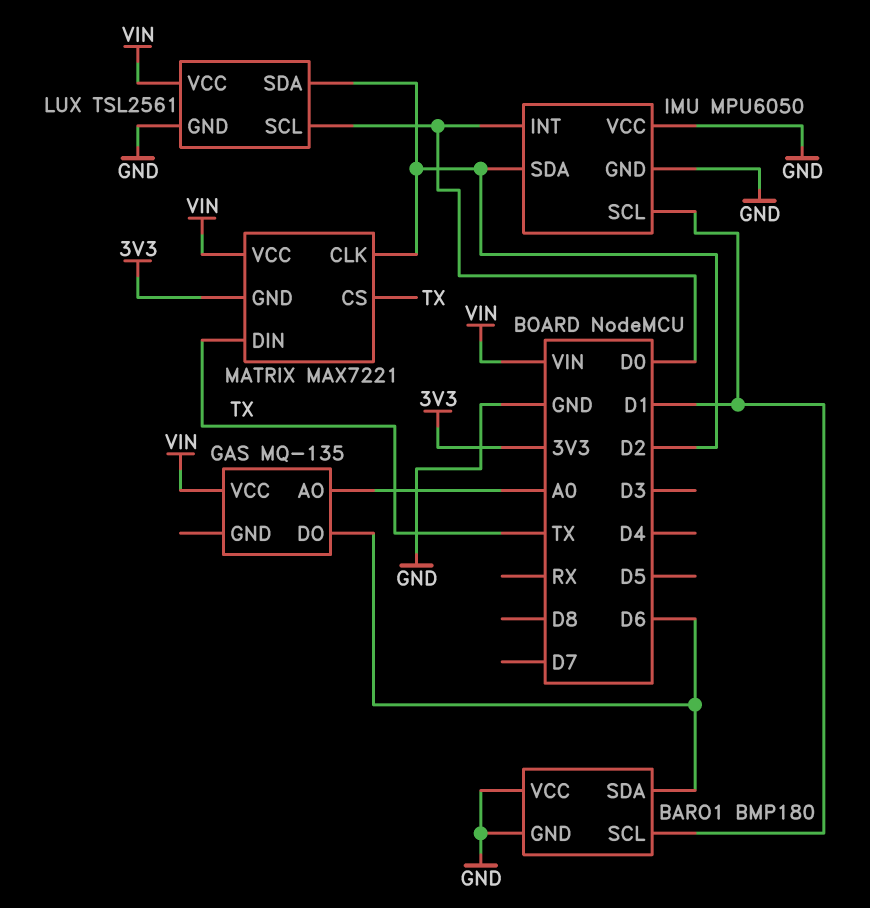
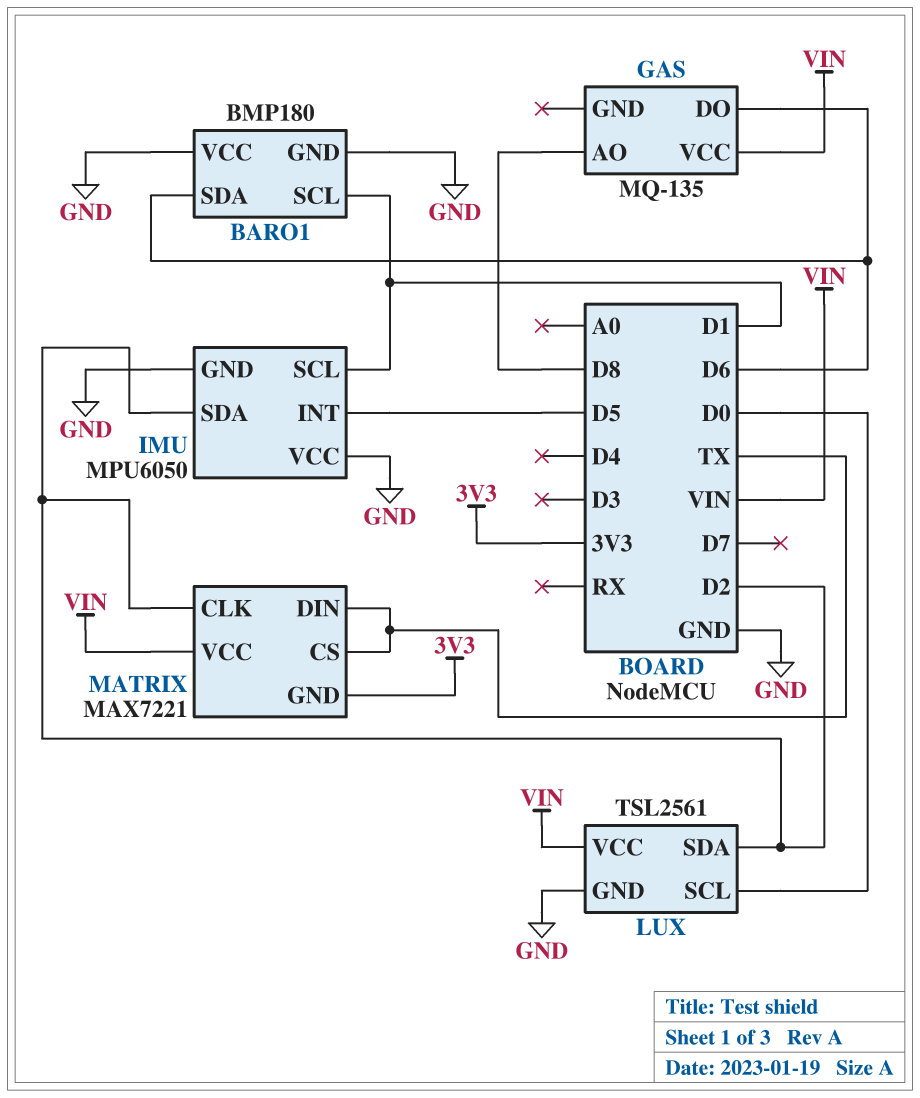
GAS pin AO: A0 -> D8
IMU pin INT: D0 -> D5

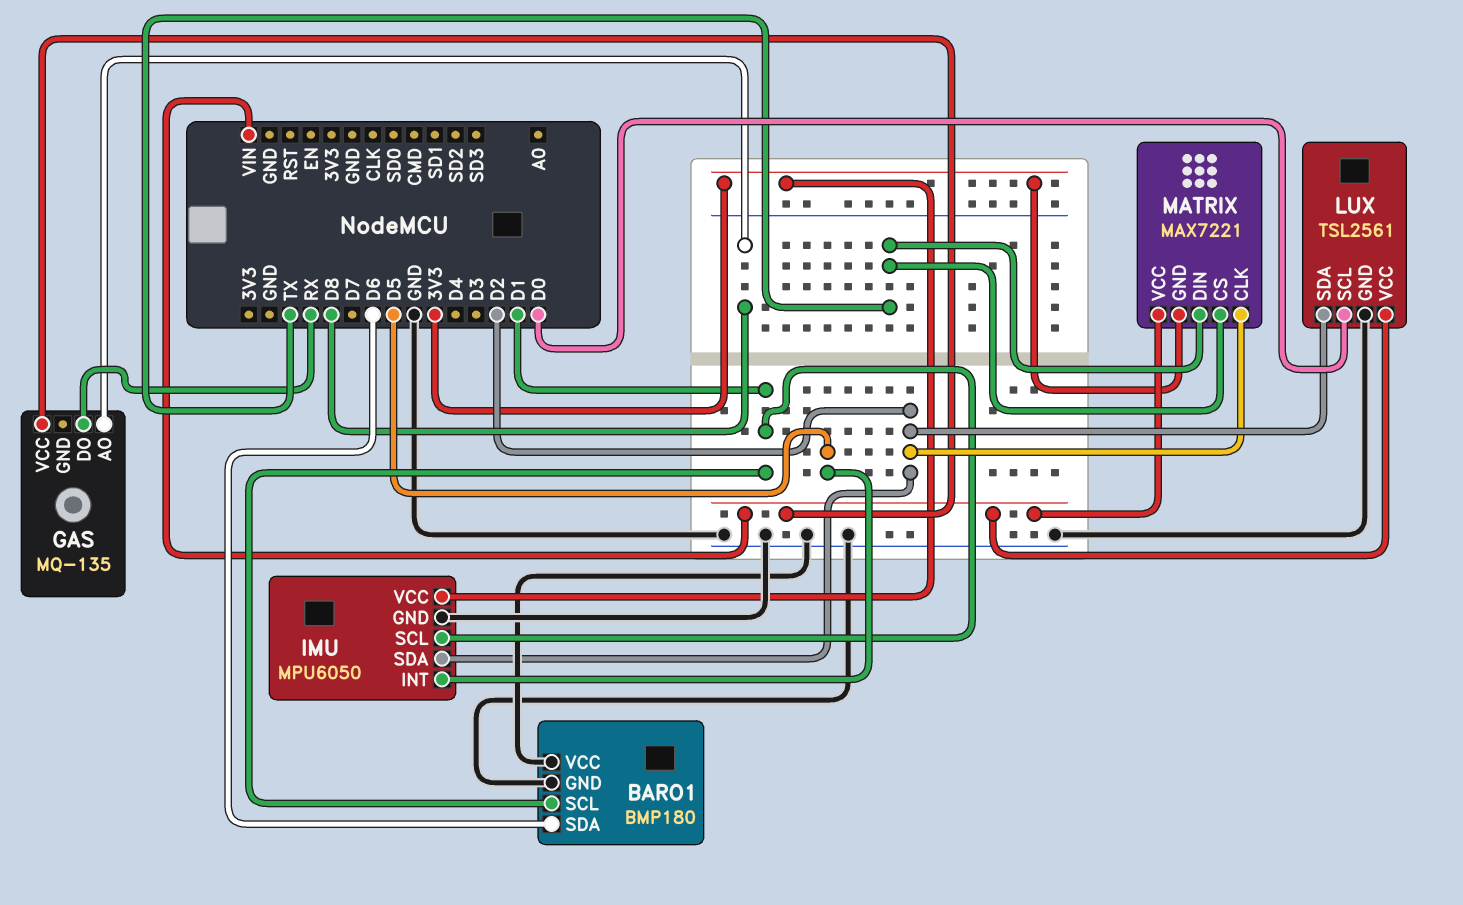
GAS pin DO: D6 -> RX
IMU pin VCC: GND -> 3V3

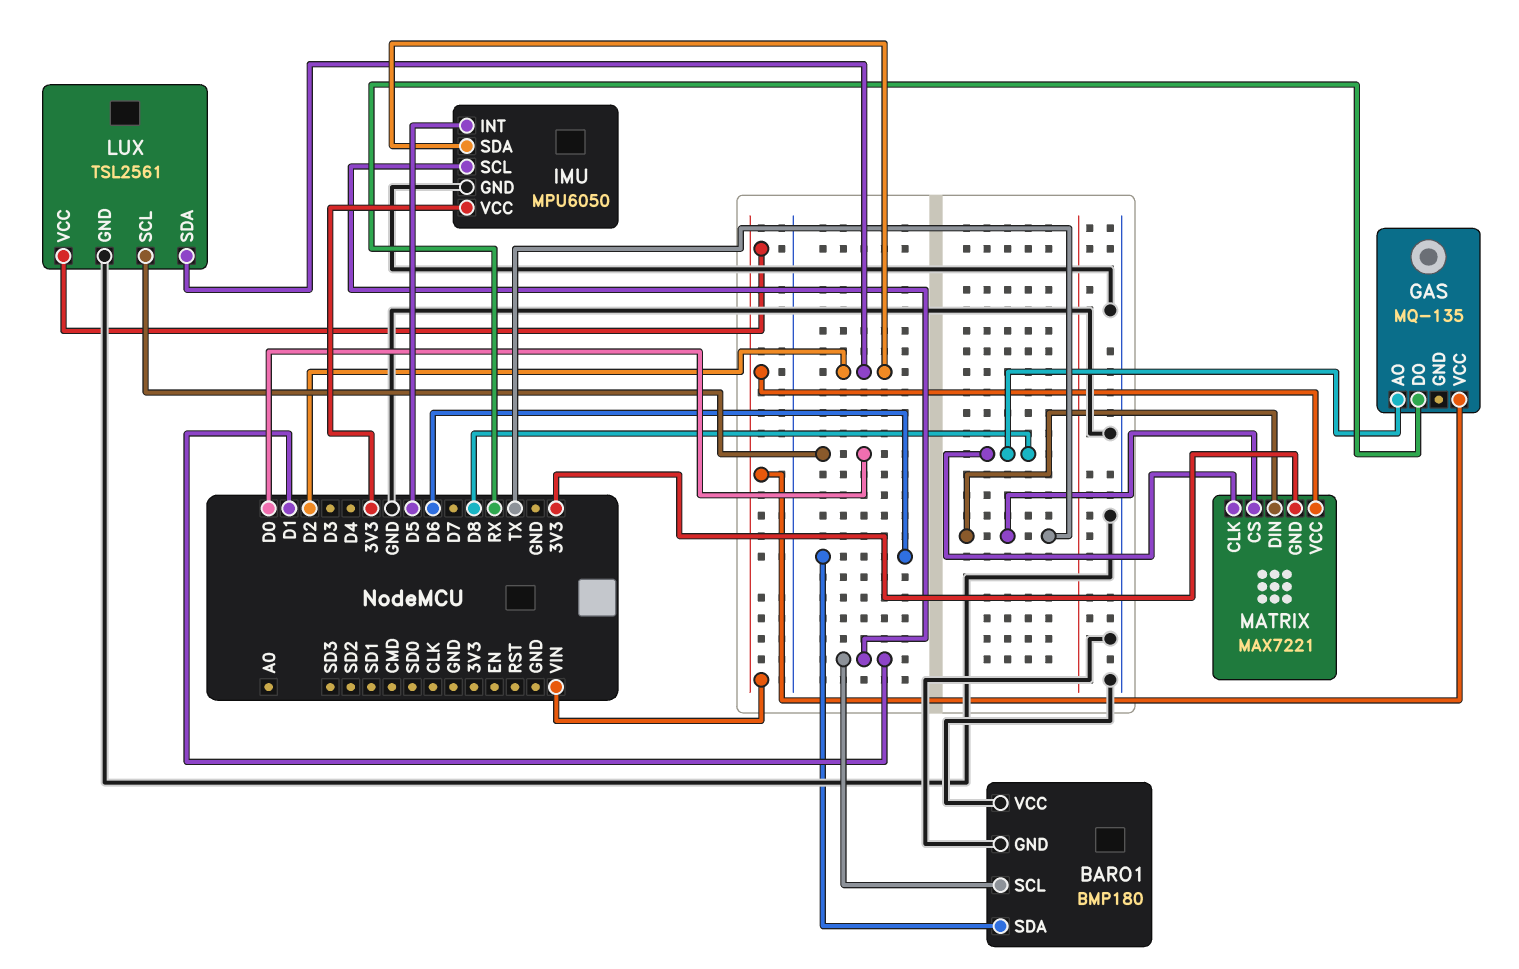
MATRIX pin CLK: D2 -> D8

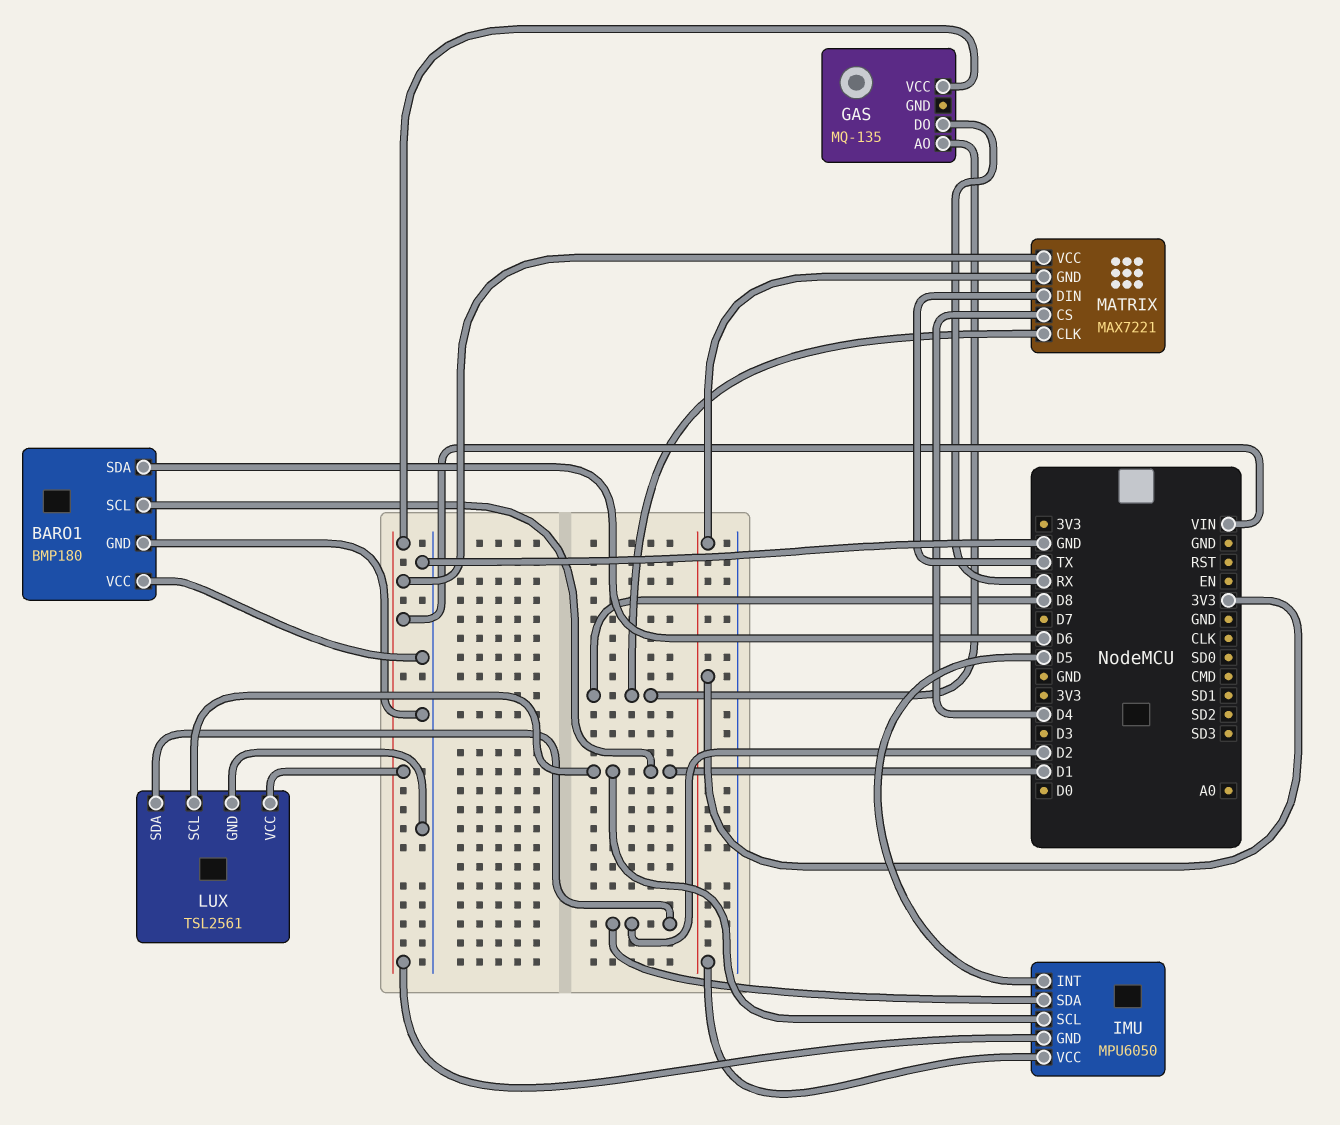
IMU pin GND: GND -> VIN
LUX pin SCL: D0 -> D1
MATRIX pin CS: TX -> D4

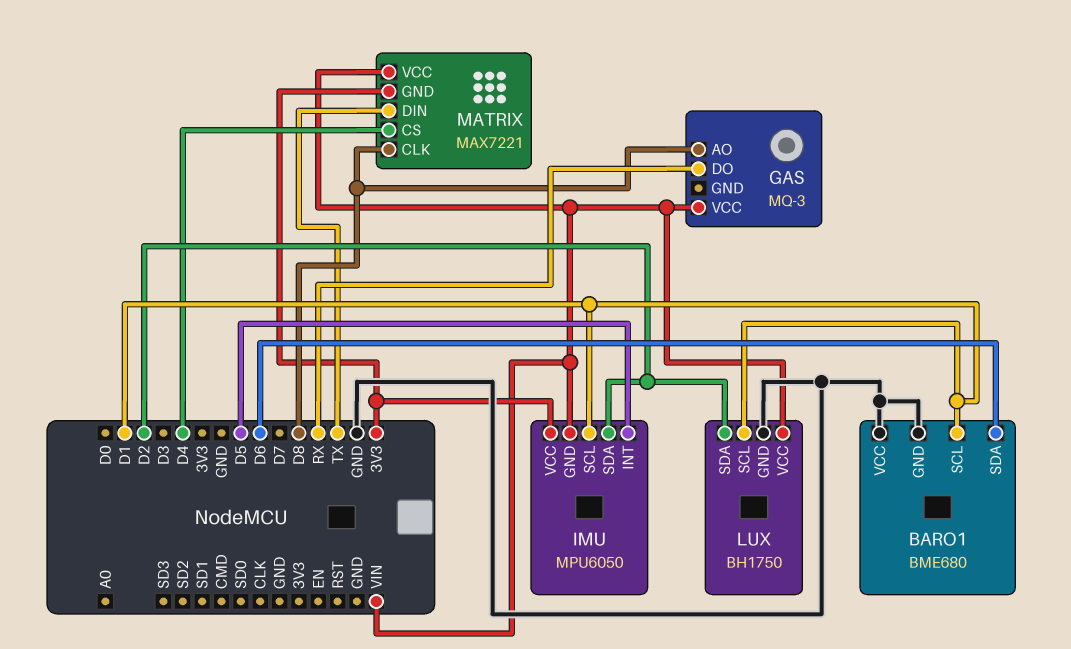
BARO1: BMP180 -> BME680
GAS: MQ-135 -> MQ-3
LUX: TSL2561 -> BH1750

